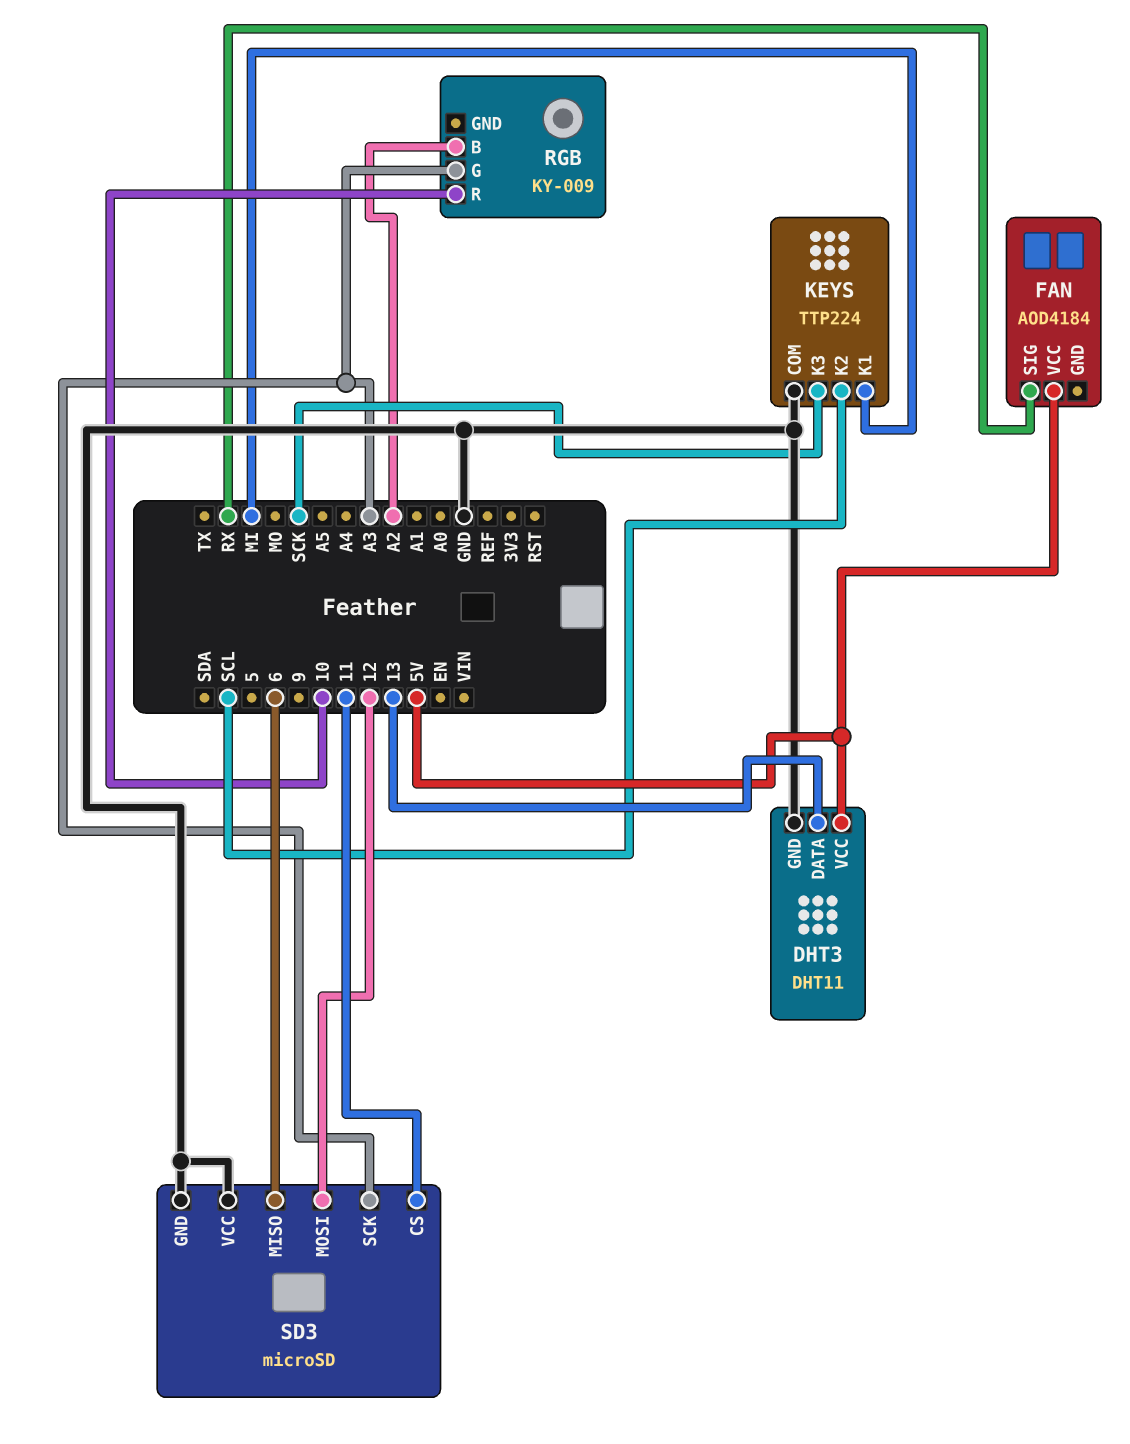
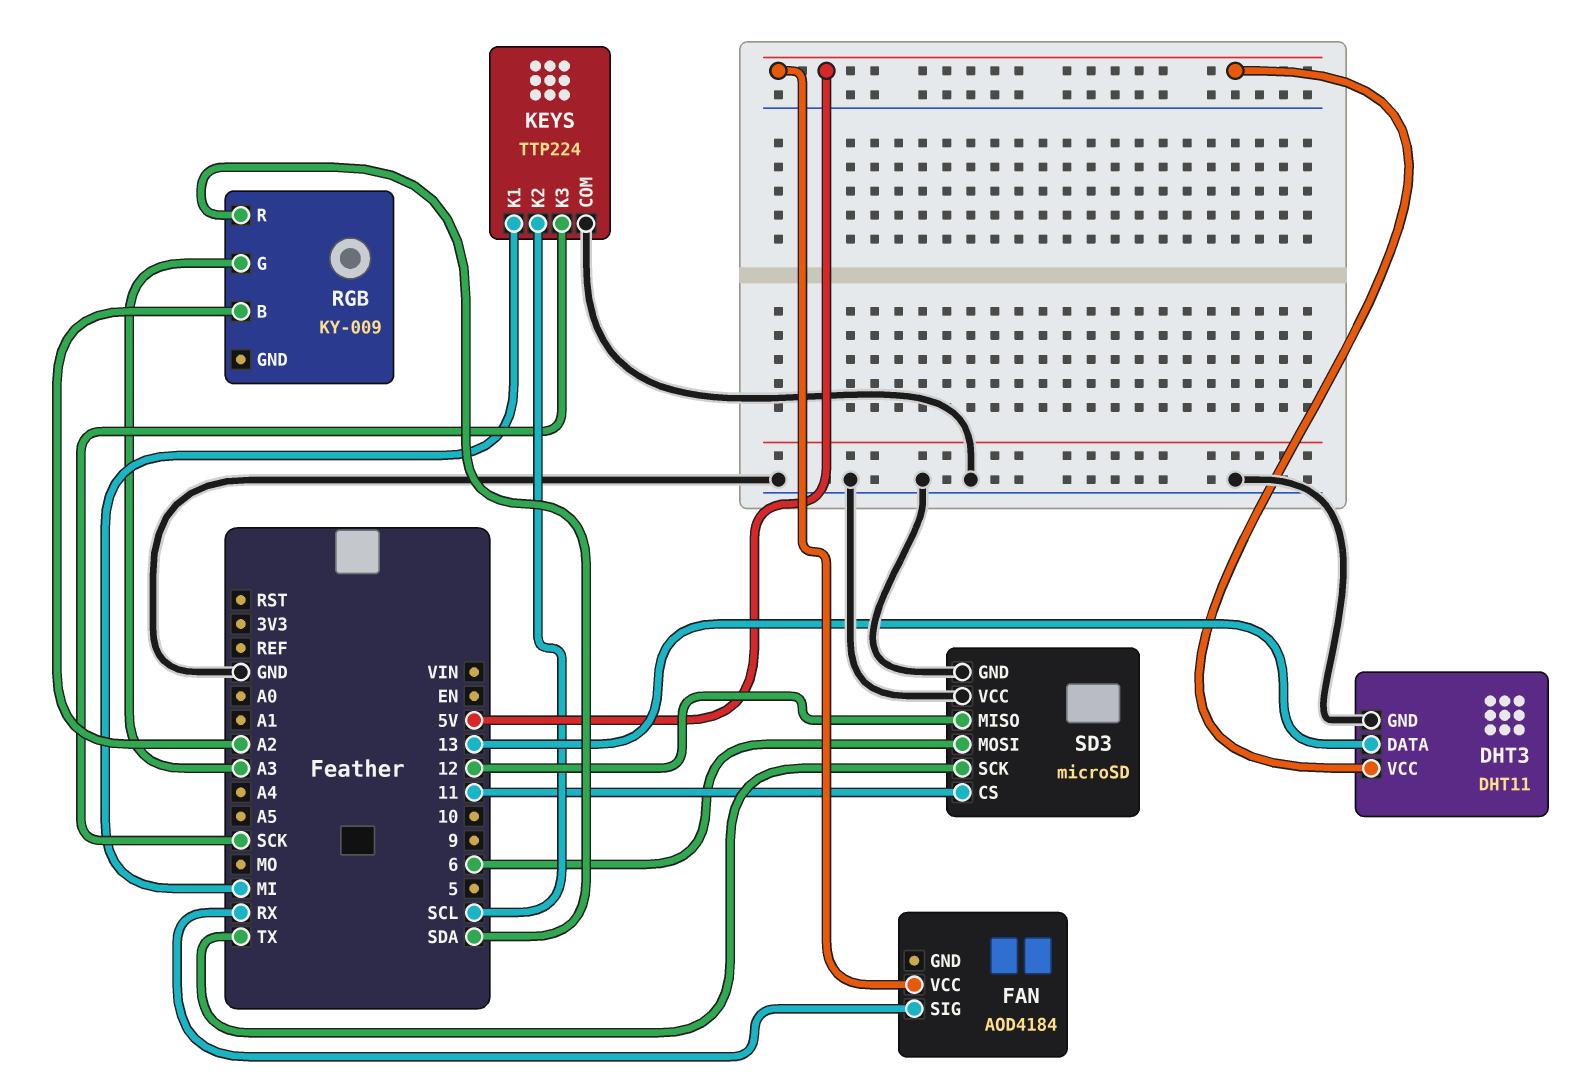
RGB pin R: 10 -> SDA
SD3 pin MISO: 6 -> 12
SD3 pin MOSI: 12 -> 6
SD3 pin SCK: A3 -> TX

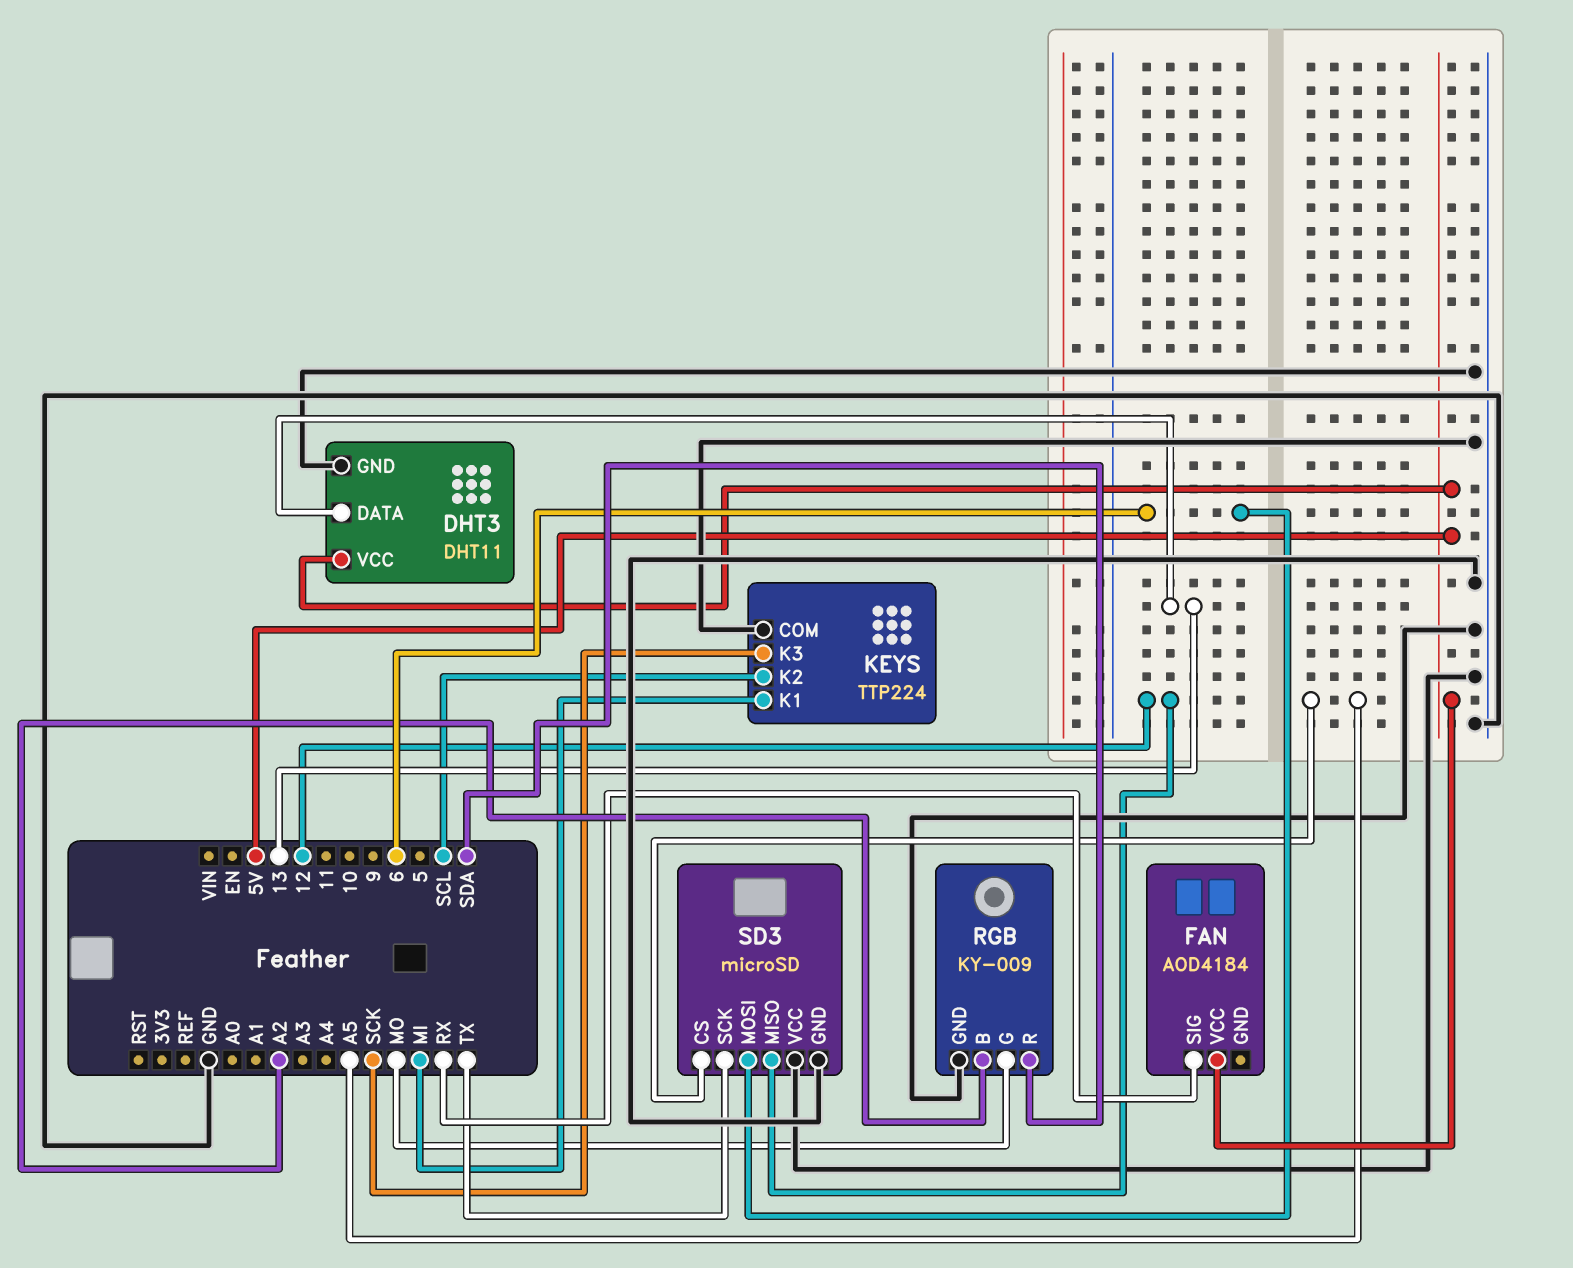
RGB pin G: A3 -> MO
RGB pin GND: none -> GND
SD3 pin CS: 11 -> A5

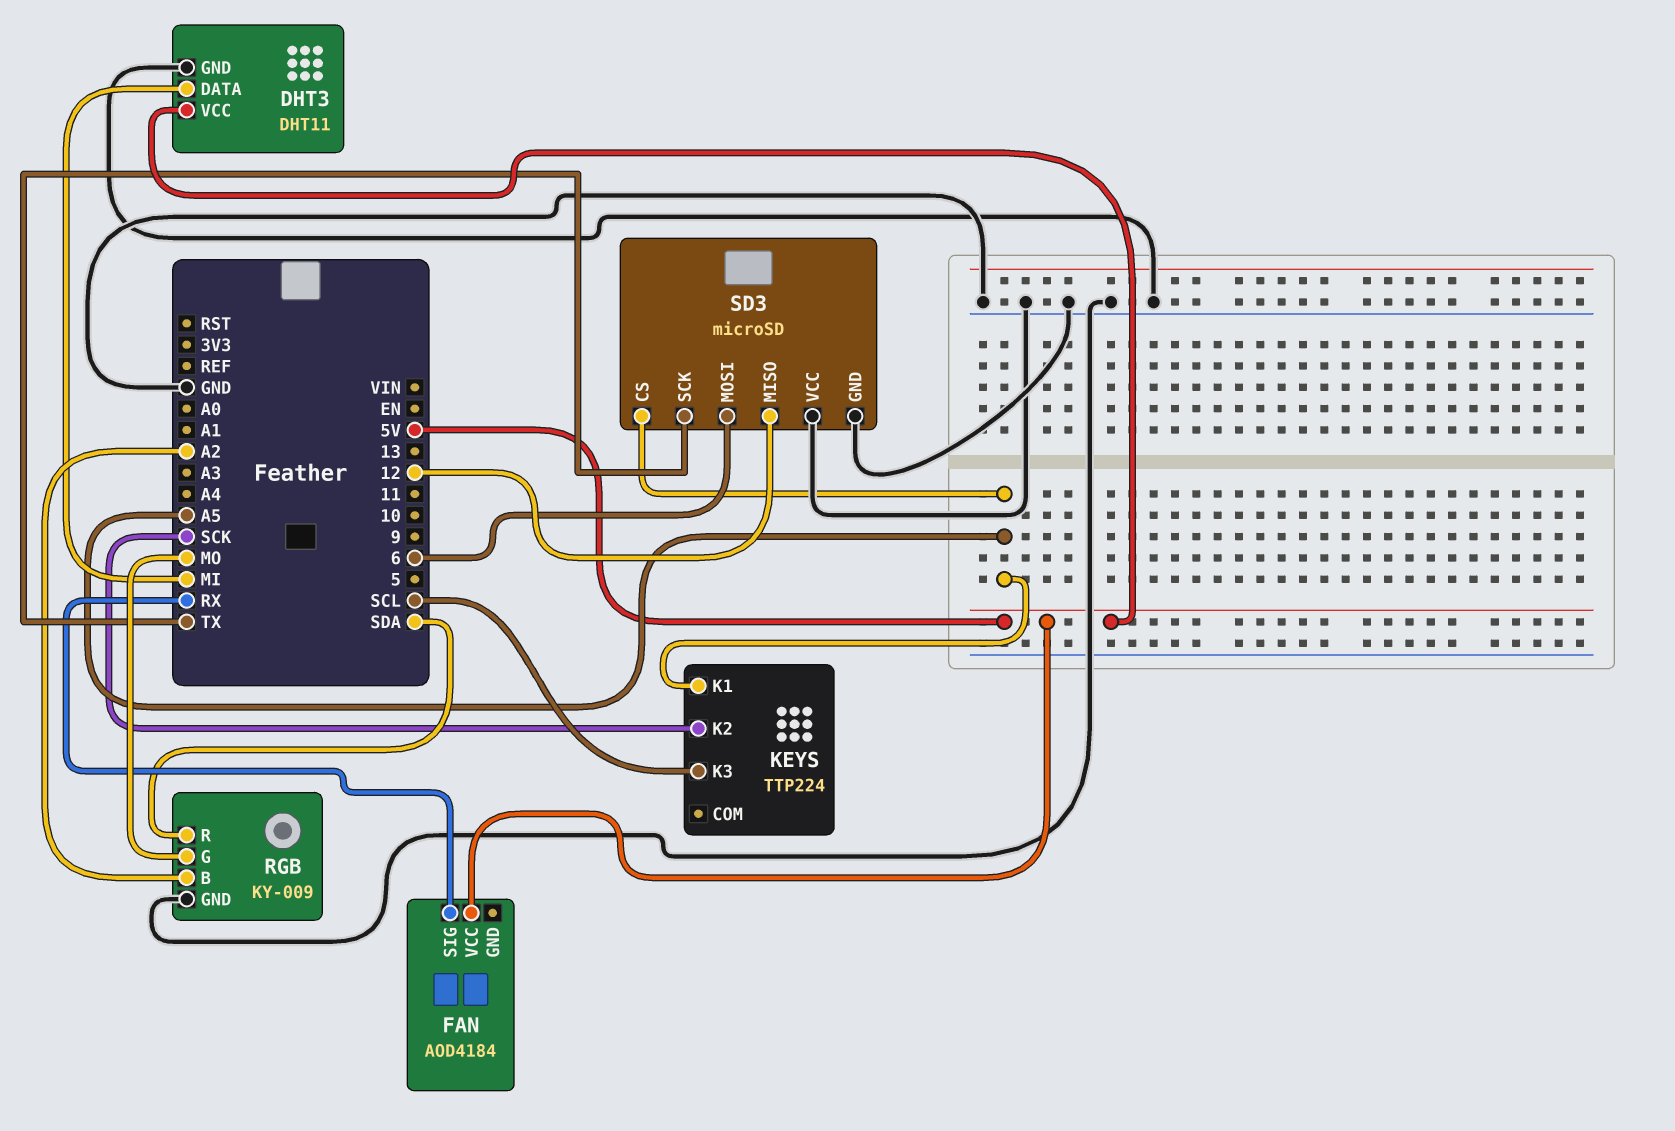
DHT3 pin DATA: 13 -> MI
KEYS pin COM: GND -> none
KEYS pin K1: MI -> A5
KEYS pin K2: SCL -> SCK
KEYS pin K3: SCK -> SCL

